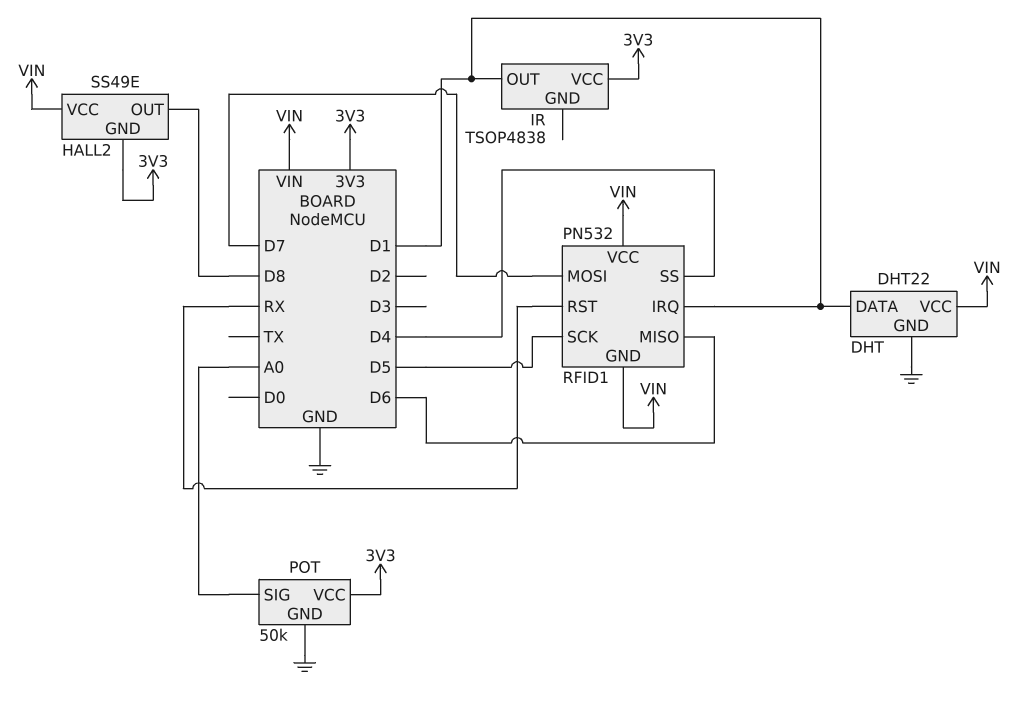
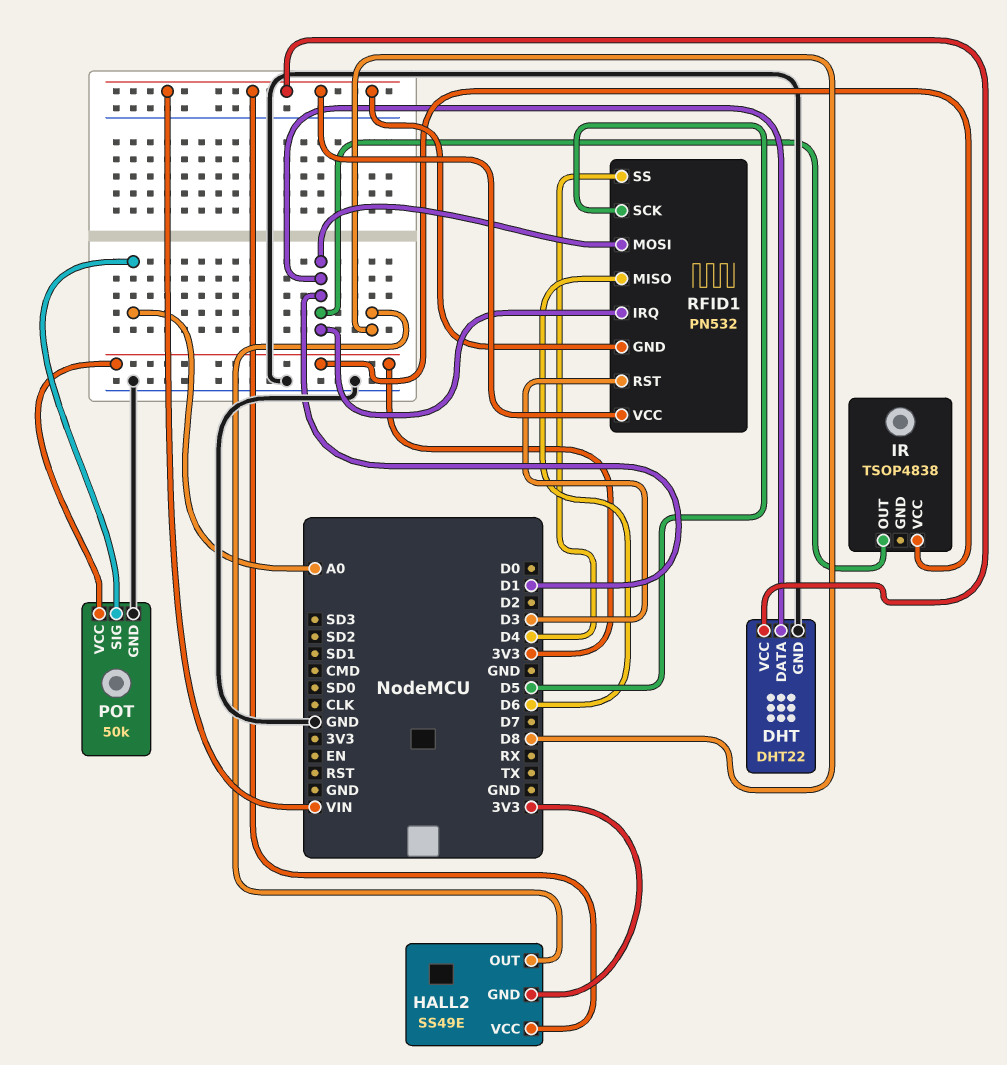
RFID1 pin MOSI: D7 -> D1
RFID1 pin RST: RX -> D3

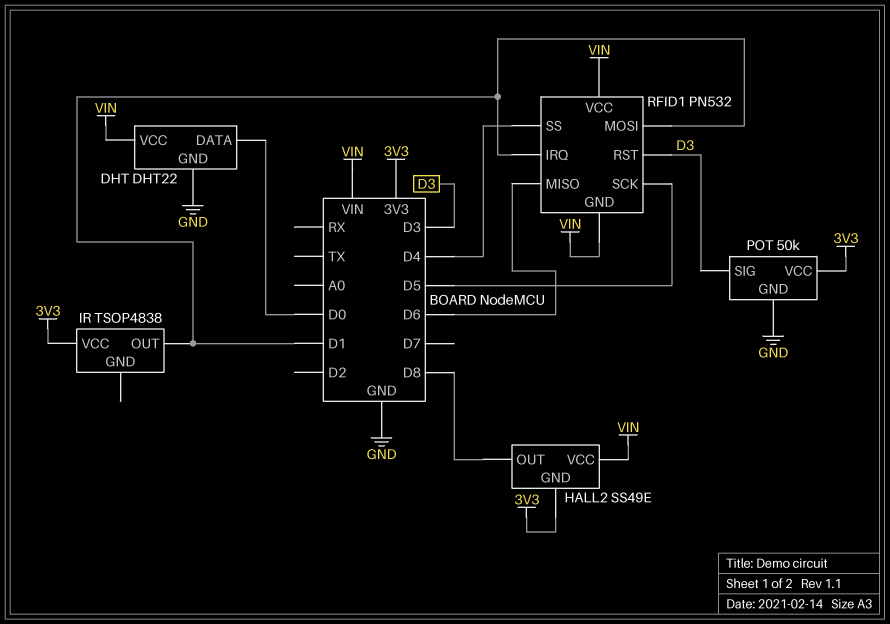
DHT pin DATA: D1 -> D0
POT pin SIG: A0 -> D3

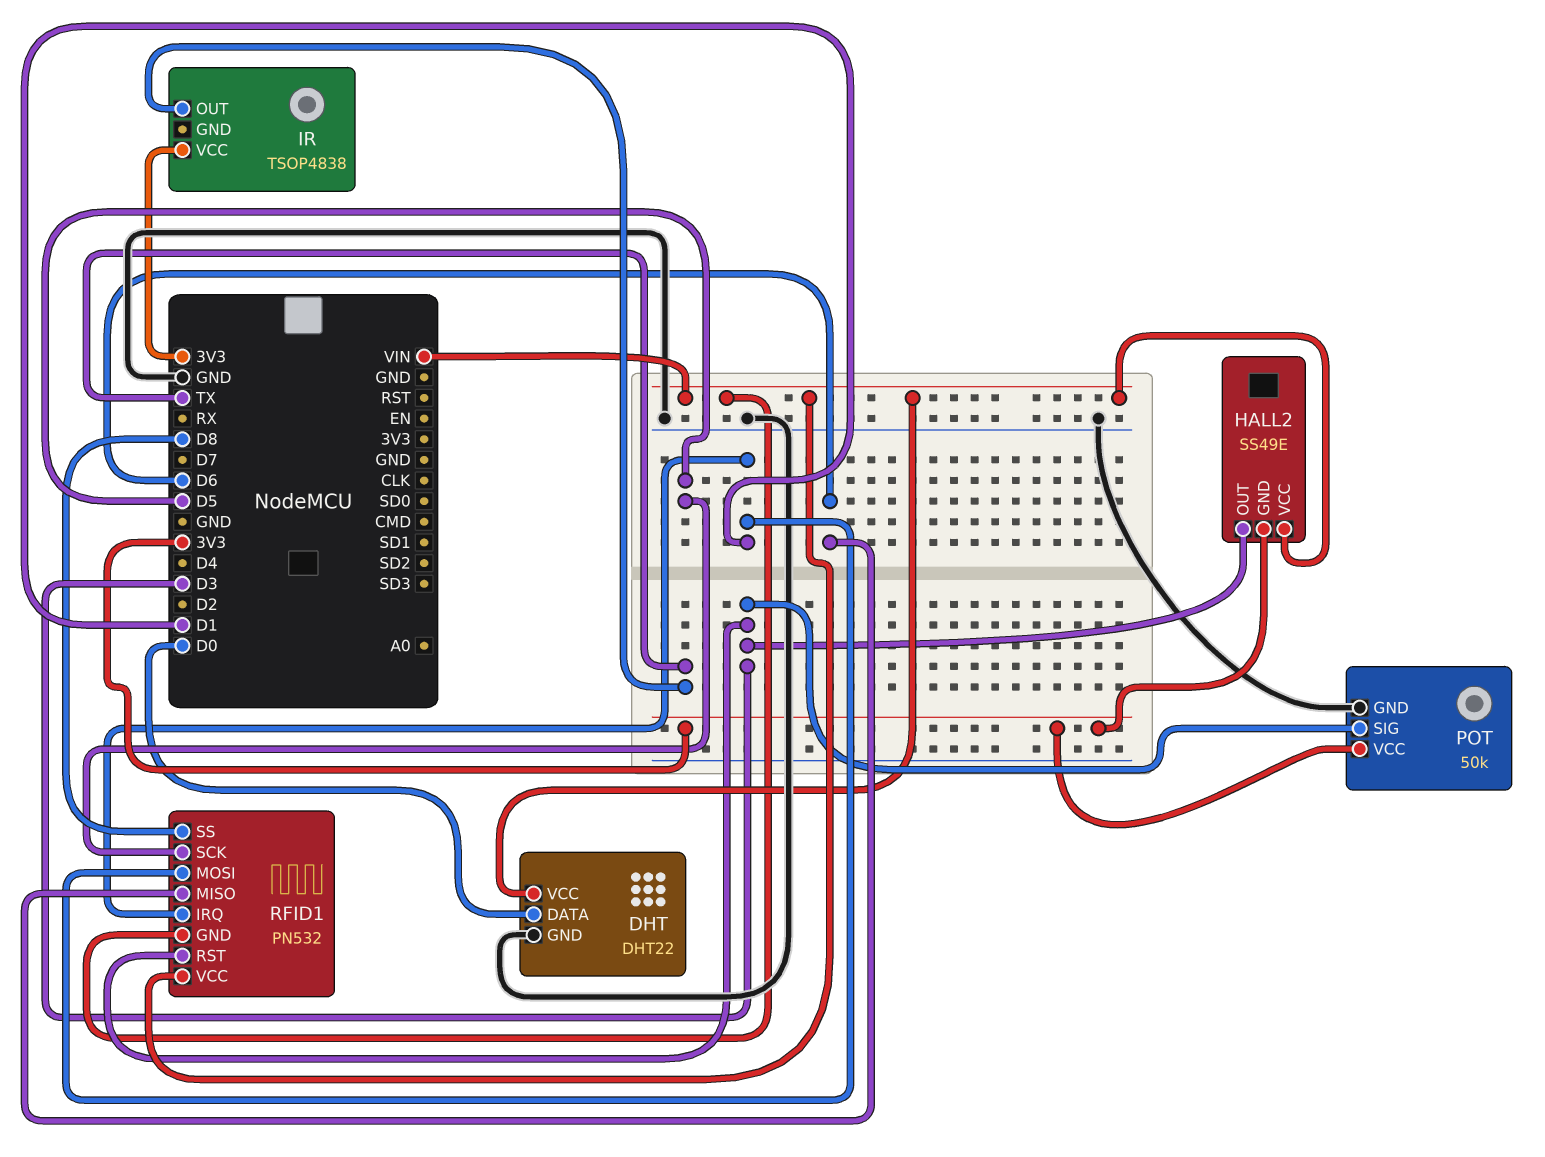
HALL2 pin OUT: D8 -> D3
IR pin OUT: D1 -> TX
RFID1 pin SS: D4 -> D8

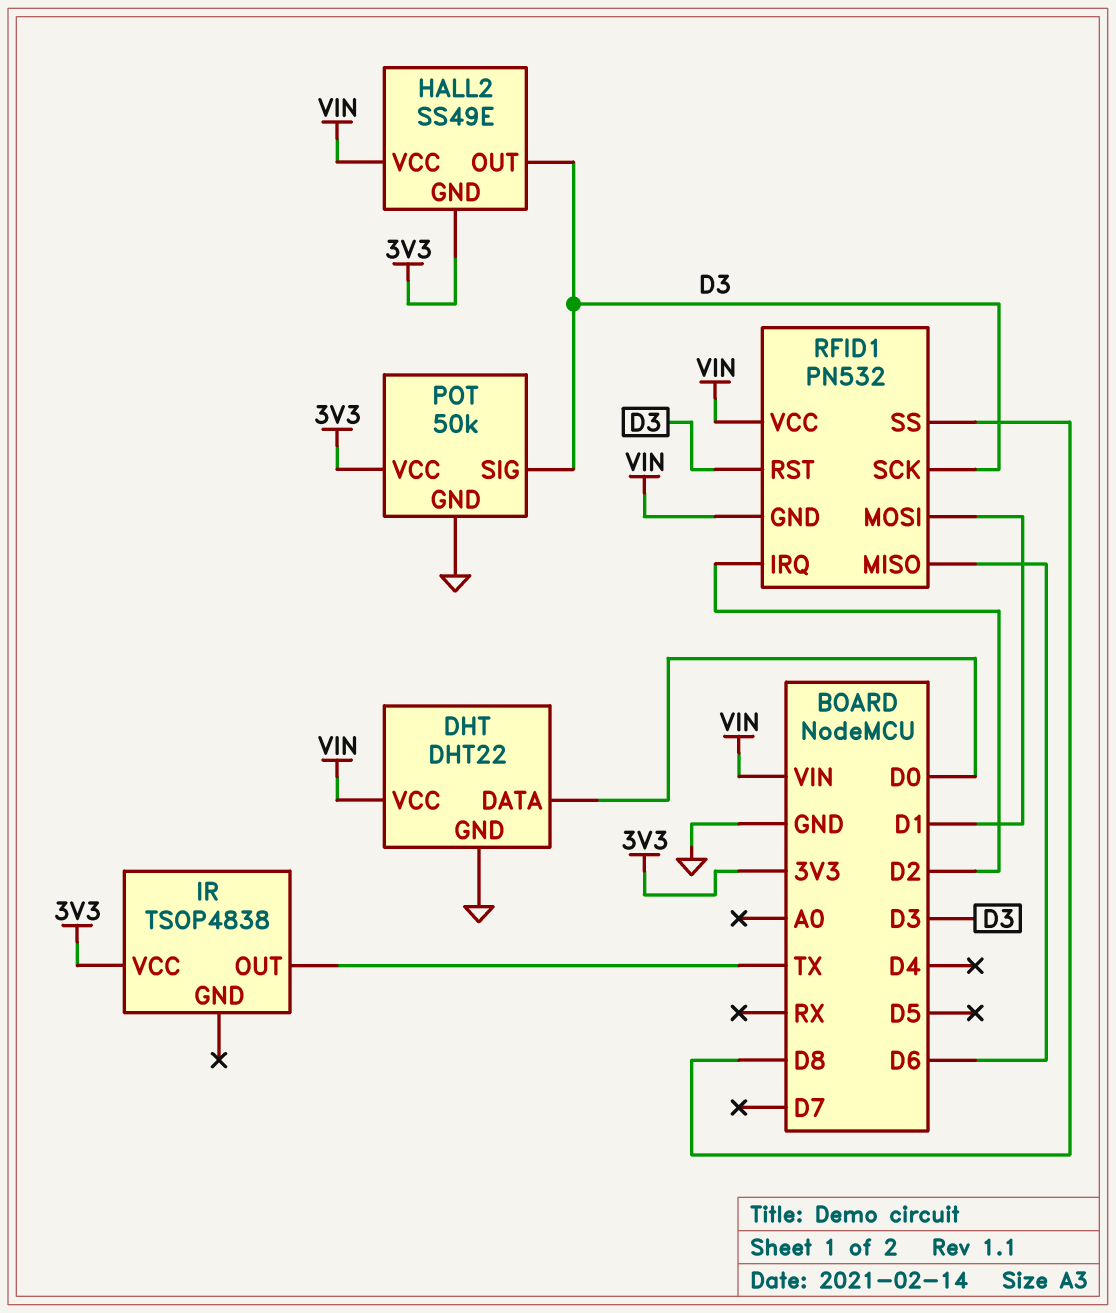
RFID1 pin IRQ: D1 -> D2
RFID1 pin SCK: D5 -> D3

